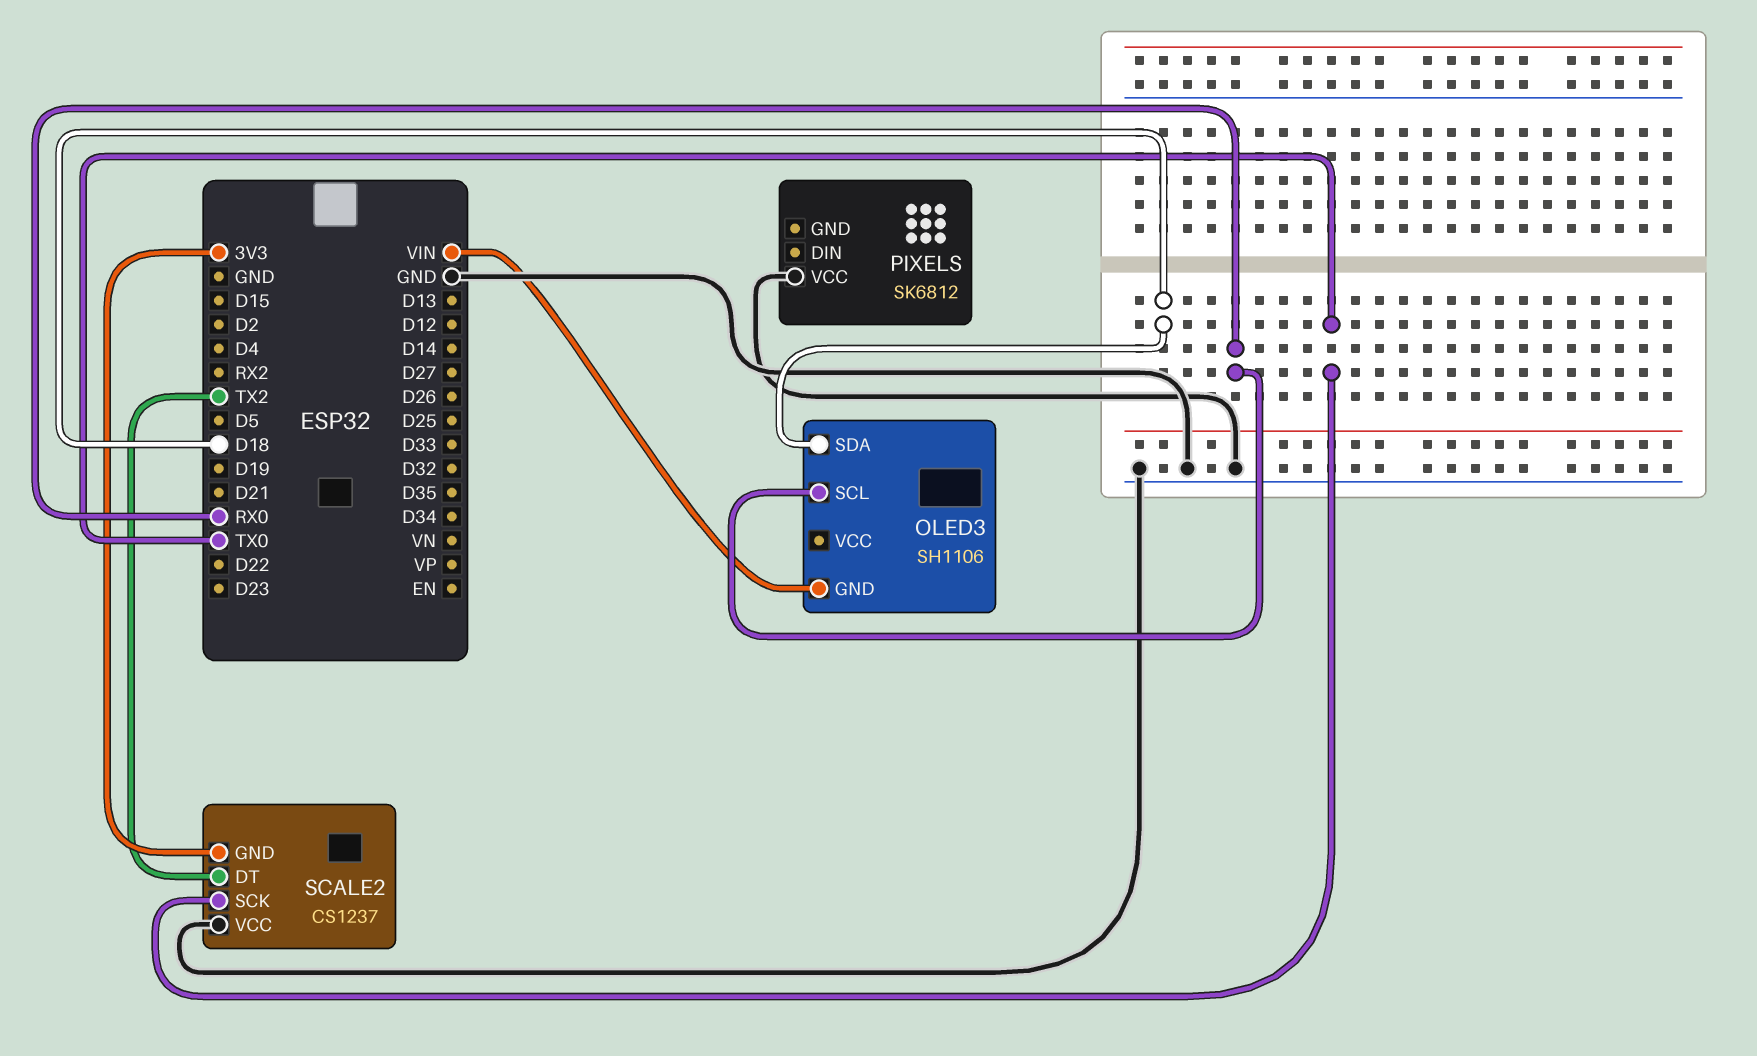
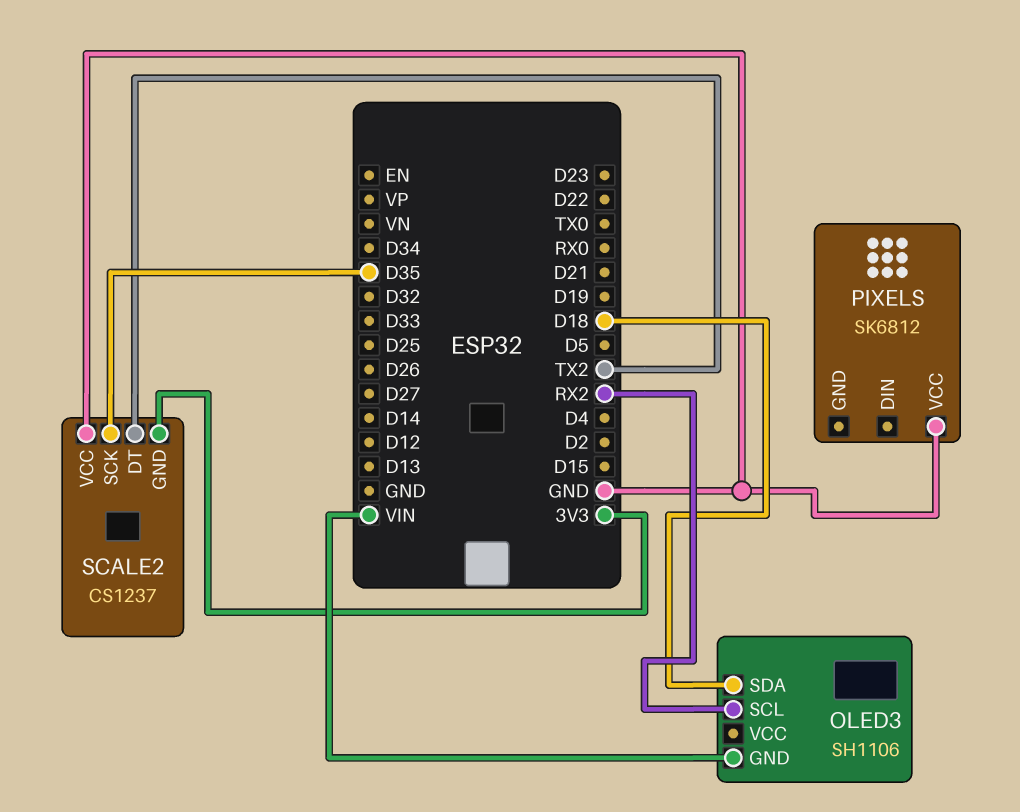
OLED3 pin SCL: RX0 -> RX2
SCALE2 pin SCK: TX0 -> D35

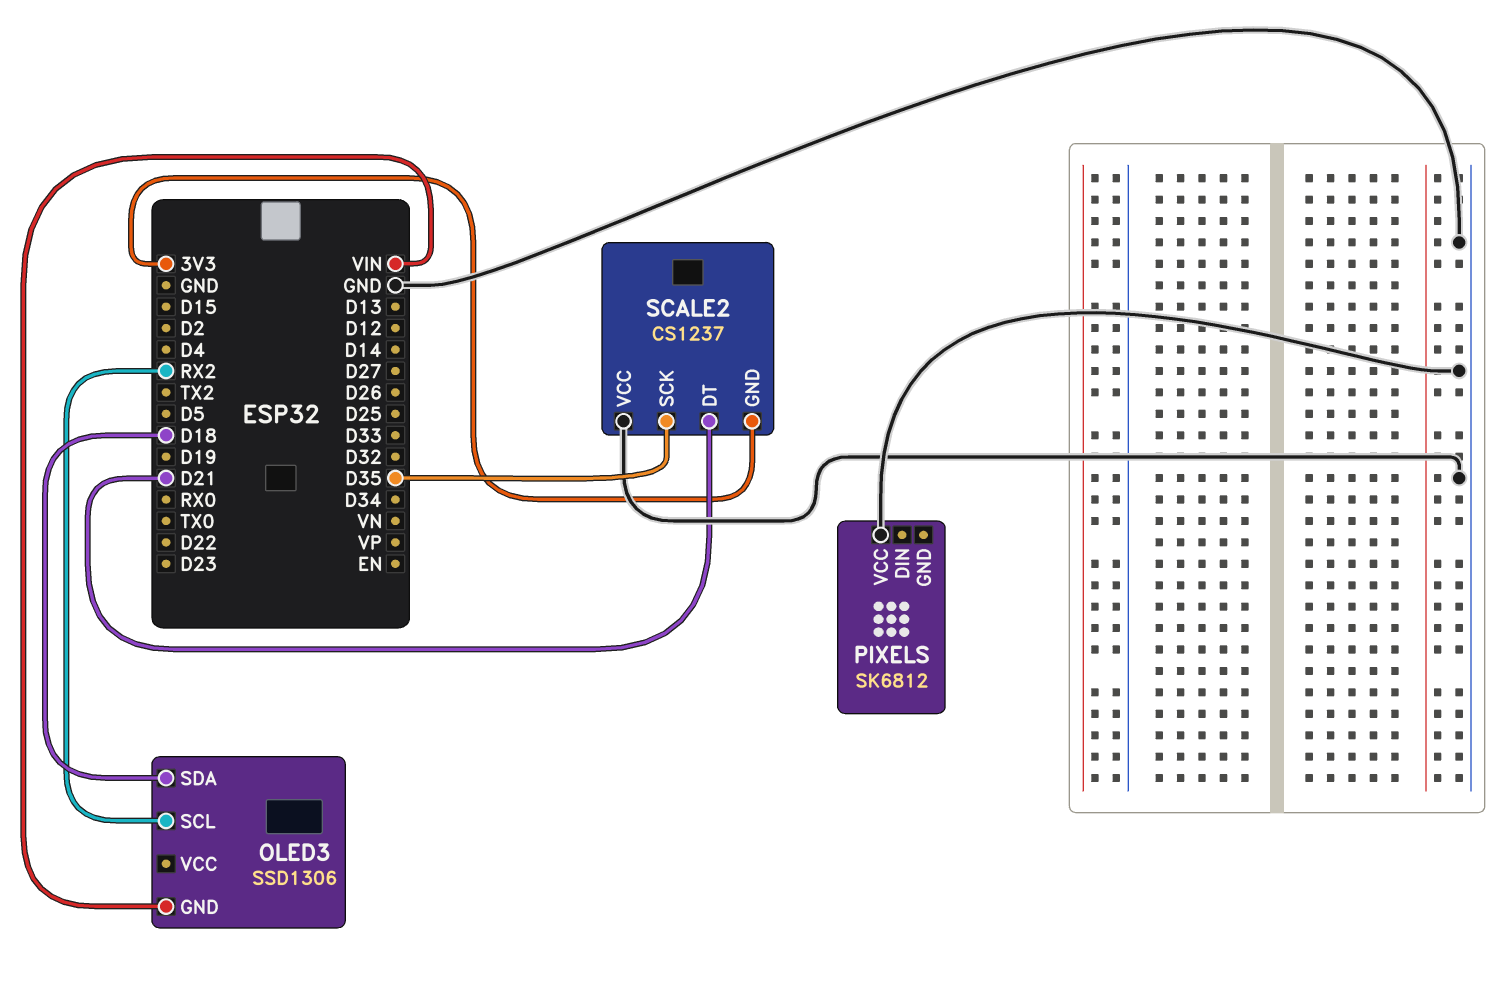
OLED3: SH1106 -> SSD1306
SCALE2 pin DT: TX2 -> D21

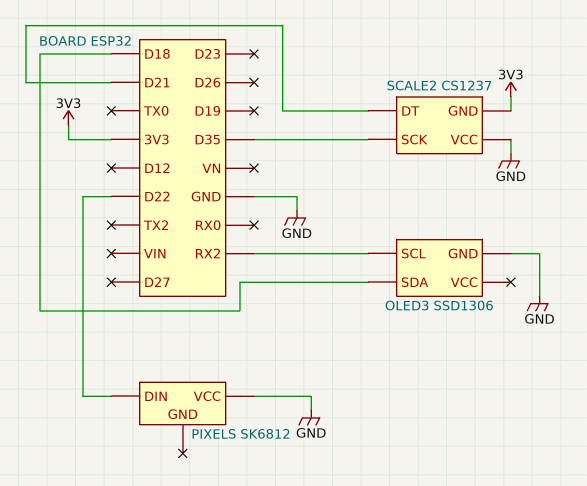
OLED3 pin GND: VIN -> GND
PIXELS pin DIN: none -> D22

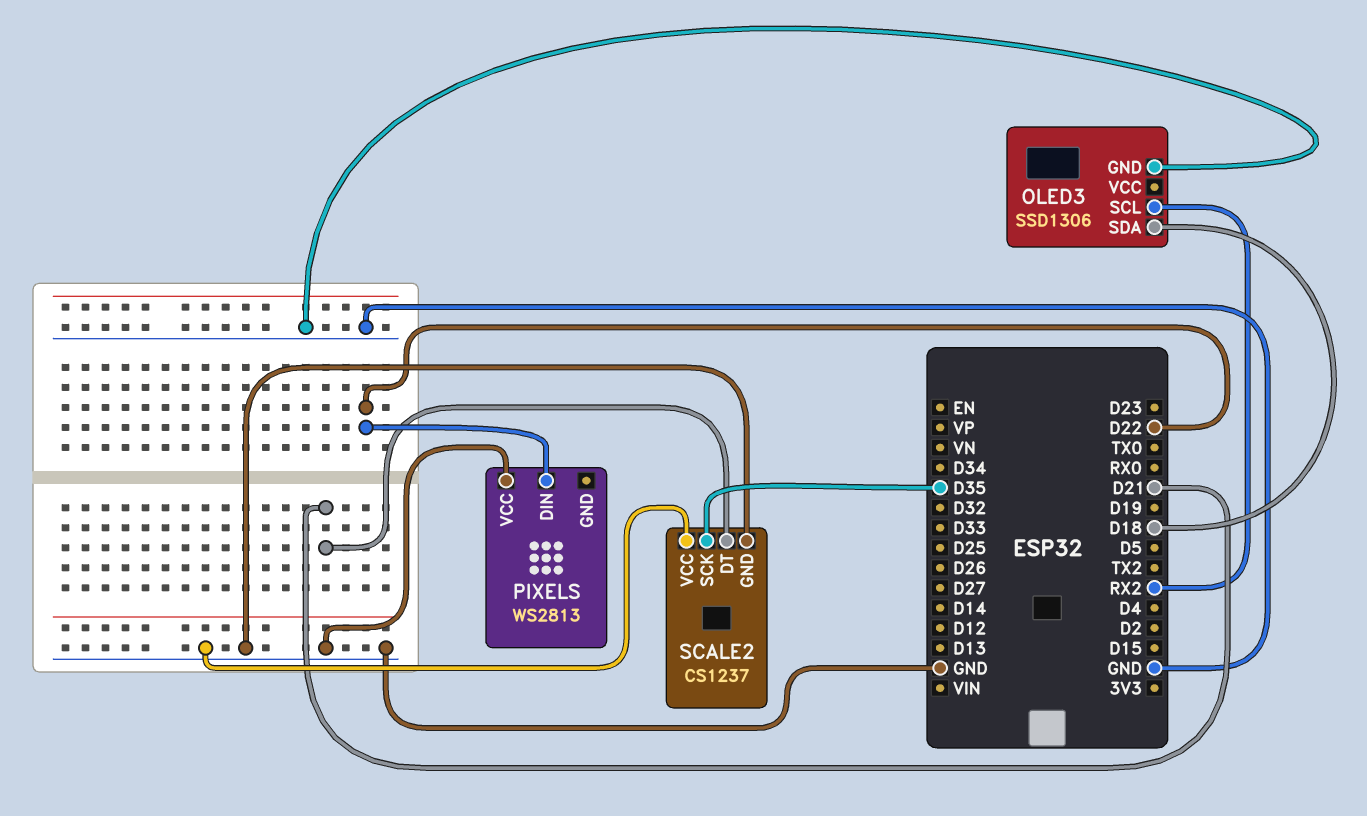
PIXELS: SK6812 -> WS2813
SCALE2 pin GND: 3V3 -> GND

